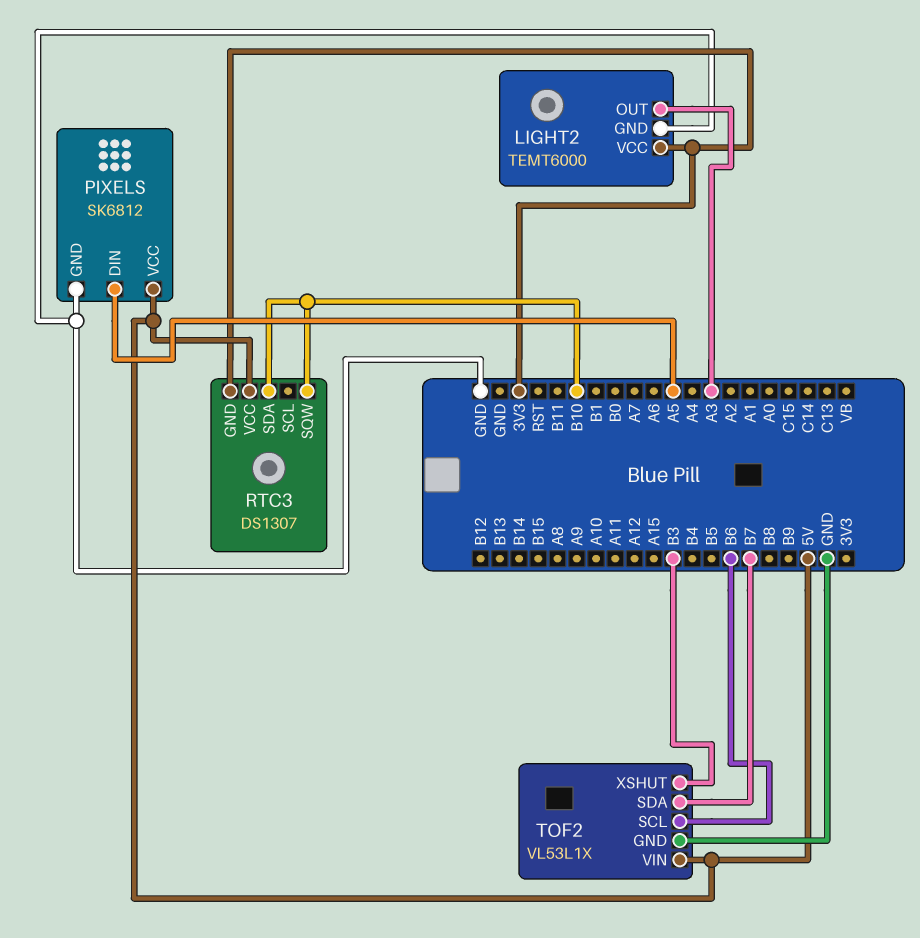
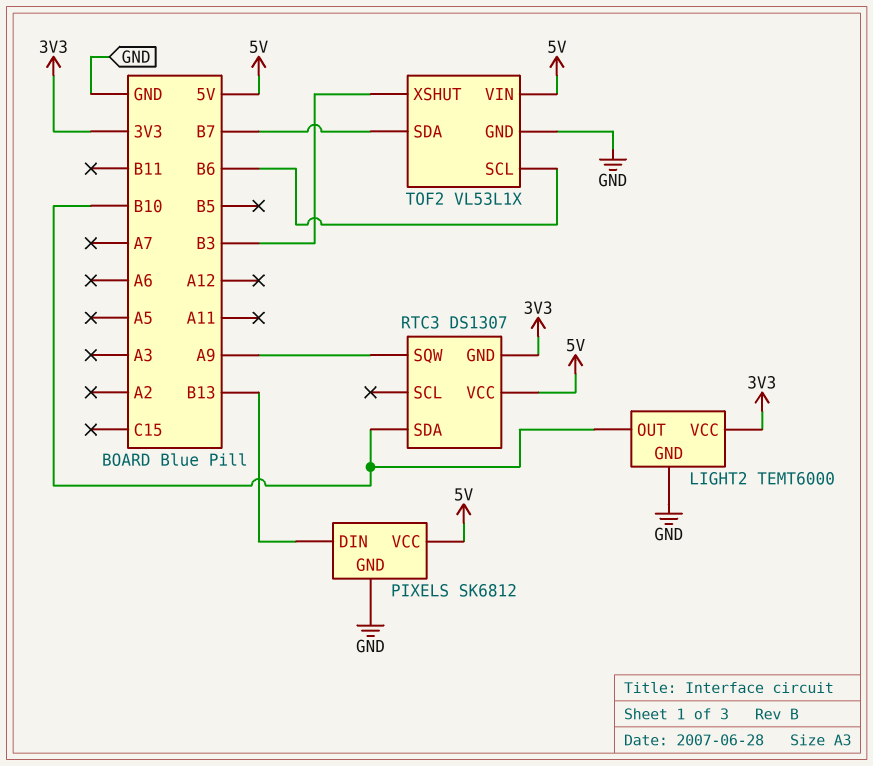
LIGHT2 pin OUT: A3 -> B10
PIXELS pin DIN: A5 -> B13
RTC3 pin SQW: B10 -> A9

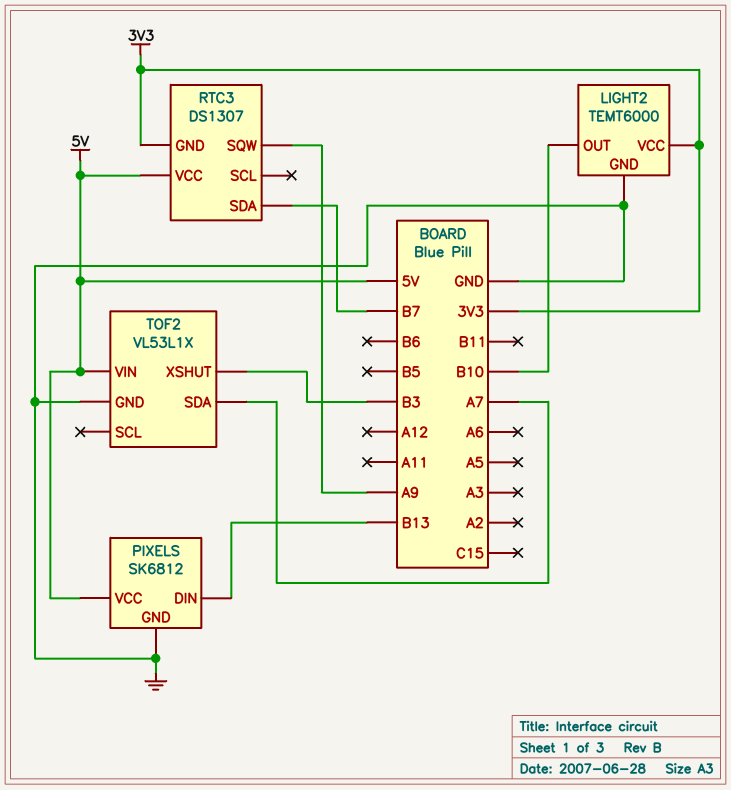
RTC3 pin SDA: B10 -> B7
TOF2 pin SCL: B6 -> none
TOF2 pin SDA: B7 -> A7

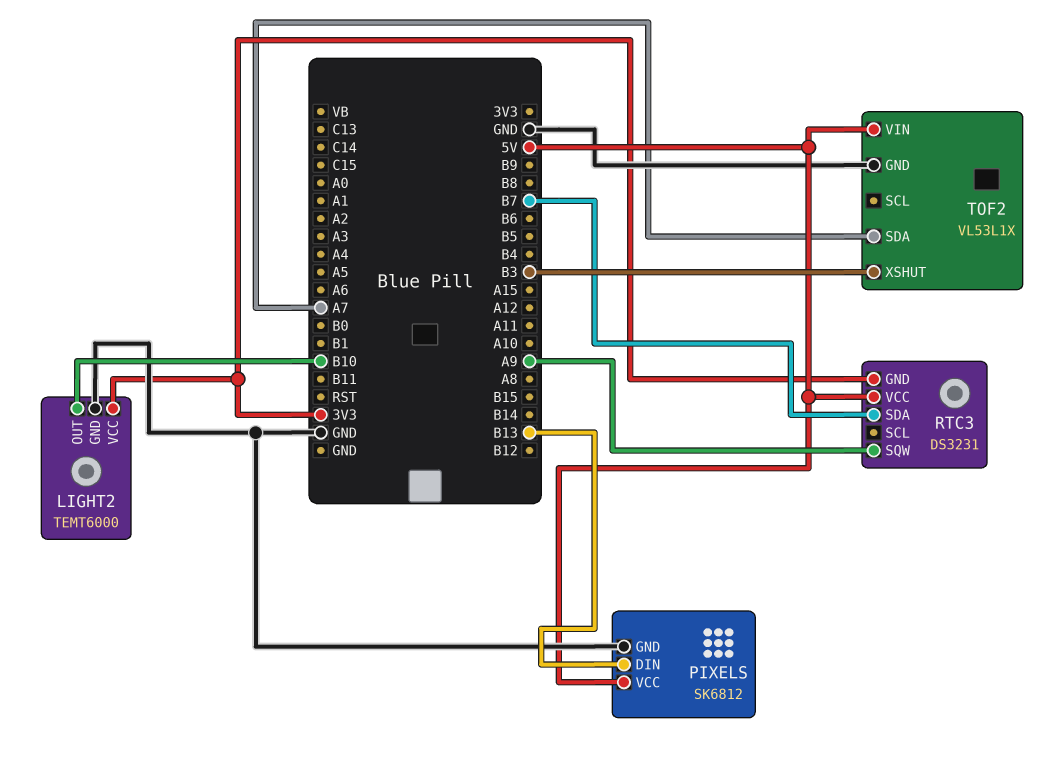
RTC3: DS1307 -> DS3231

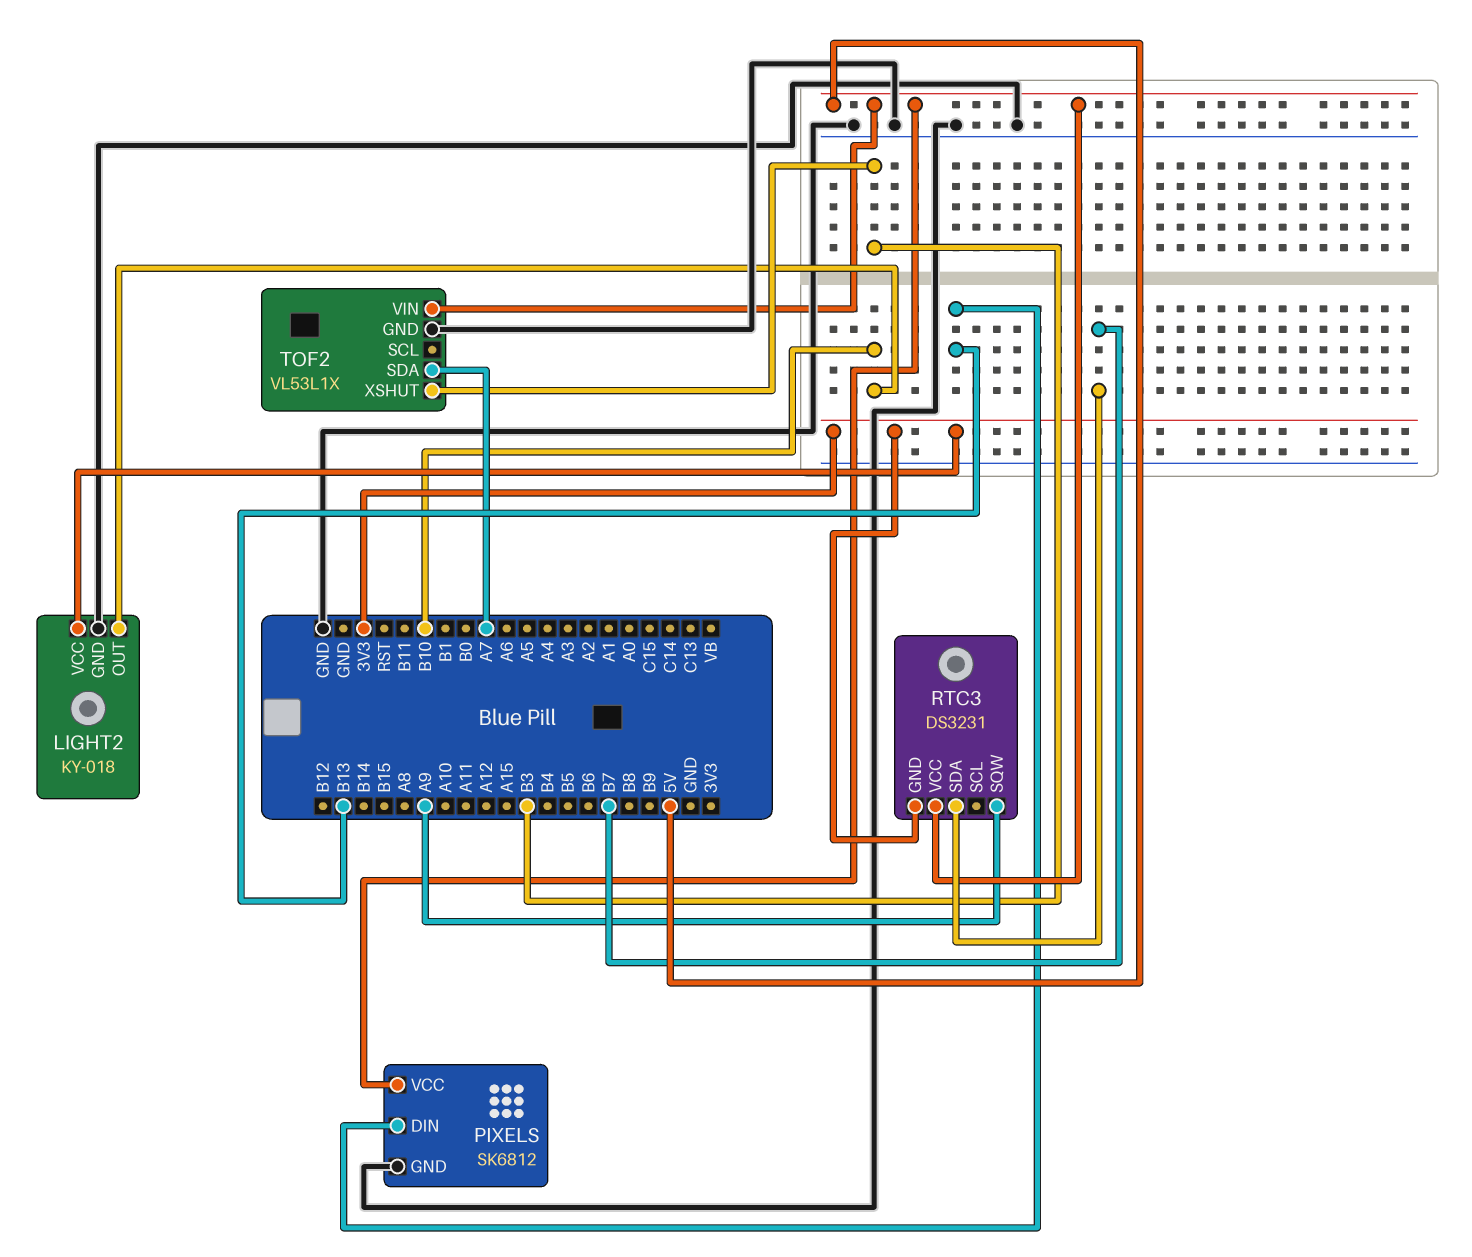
LIGHT2: TEMT6000 -> KY-018

